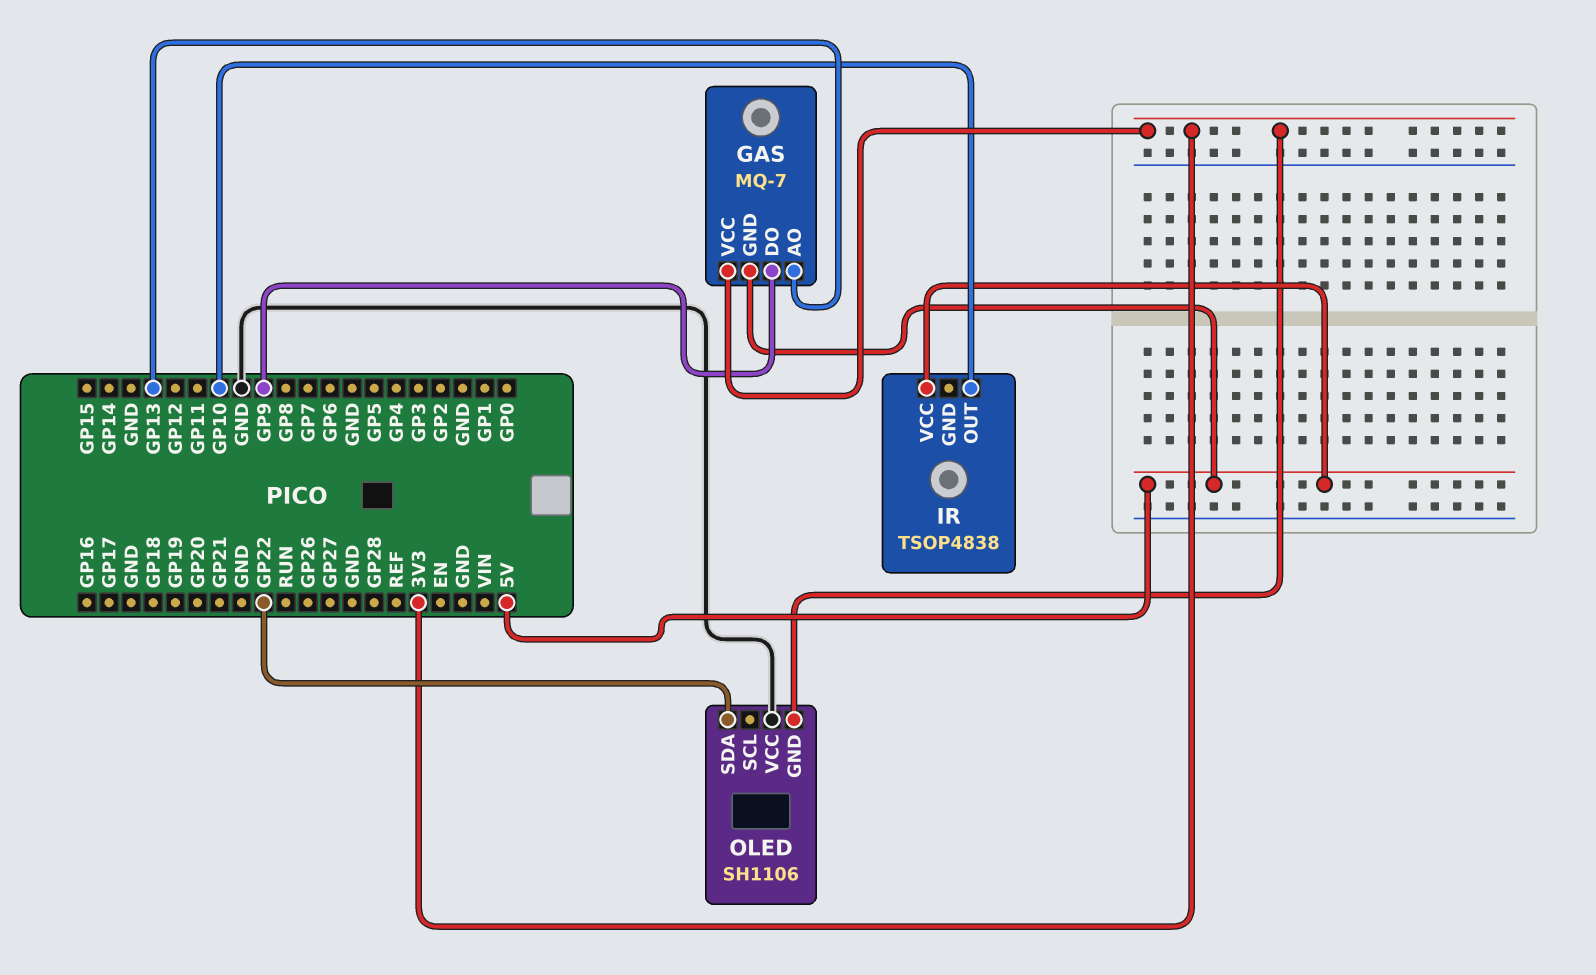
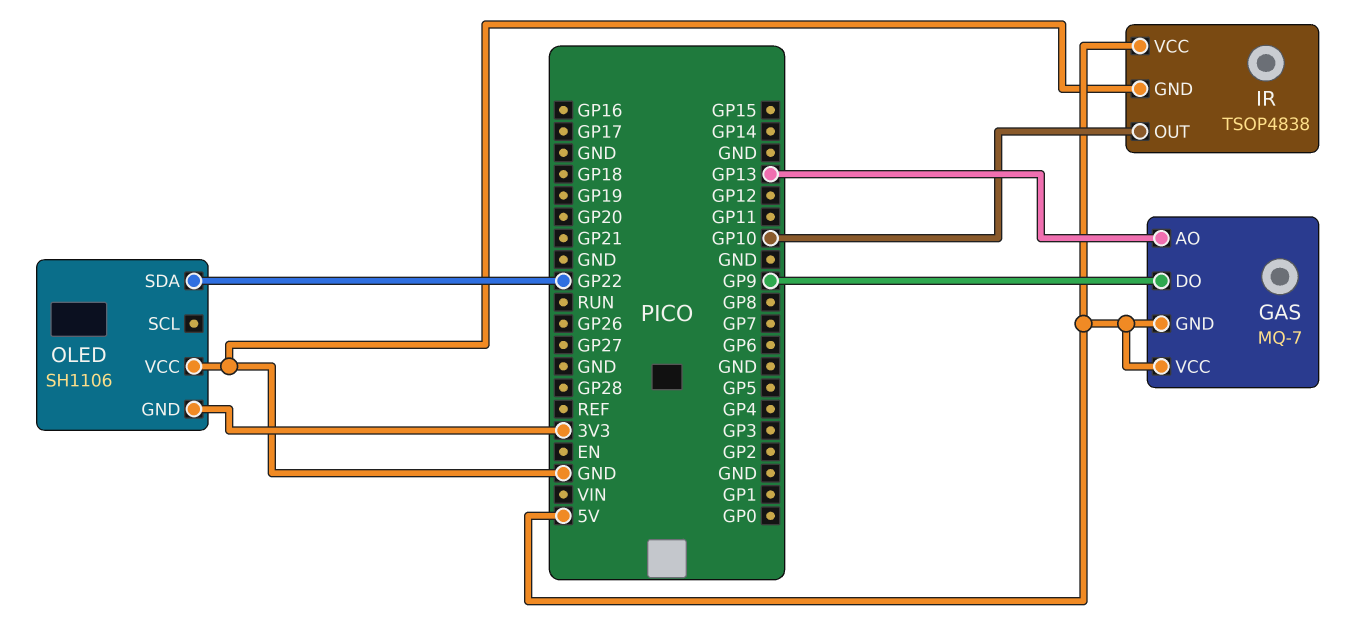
GAS pin VCC: 3V3 -> 5V
IR pin GND: none -> GND

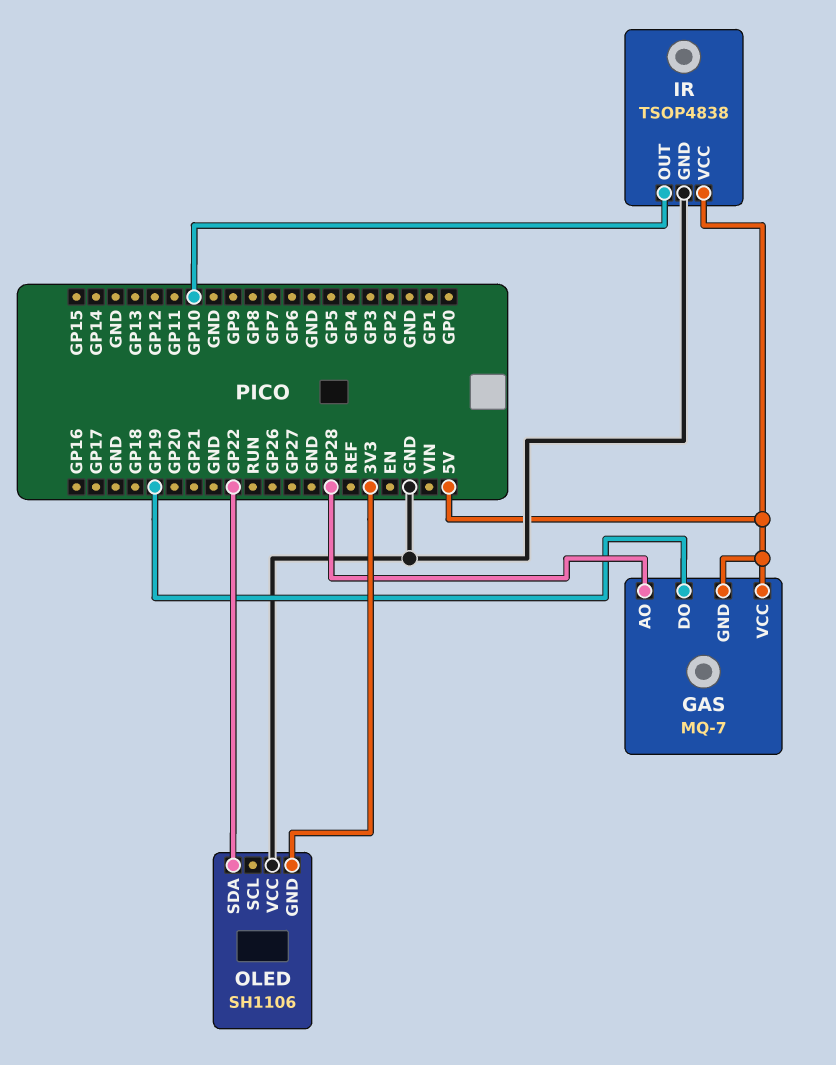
GAS pin AO: GP13 -> GP28
GAS pin DO: GP9 -> GP19

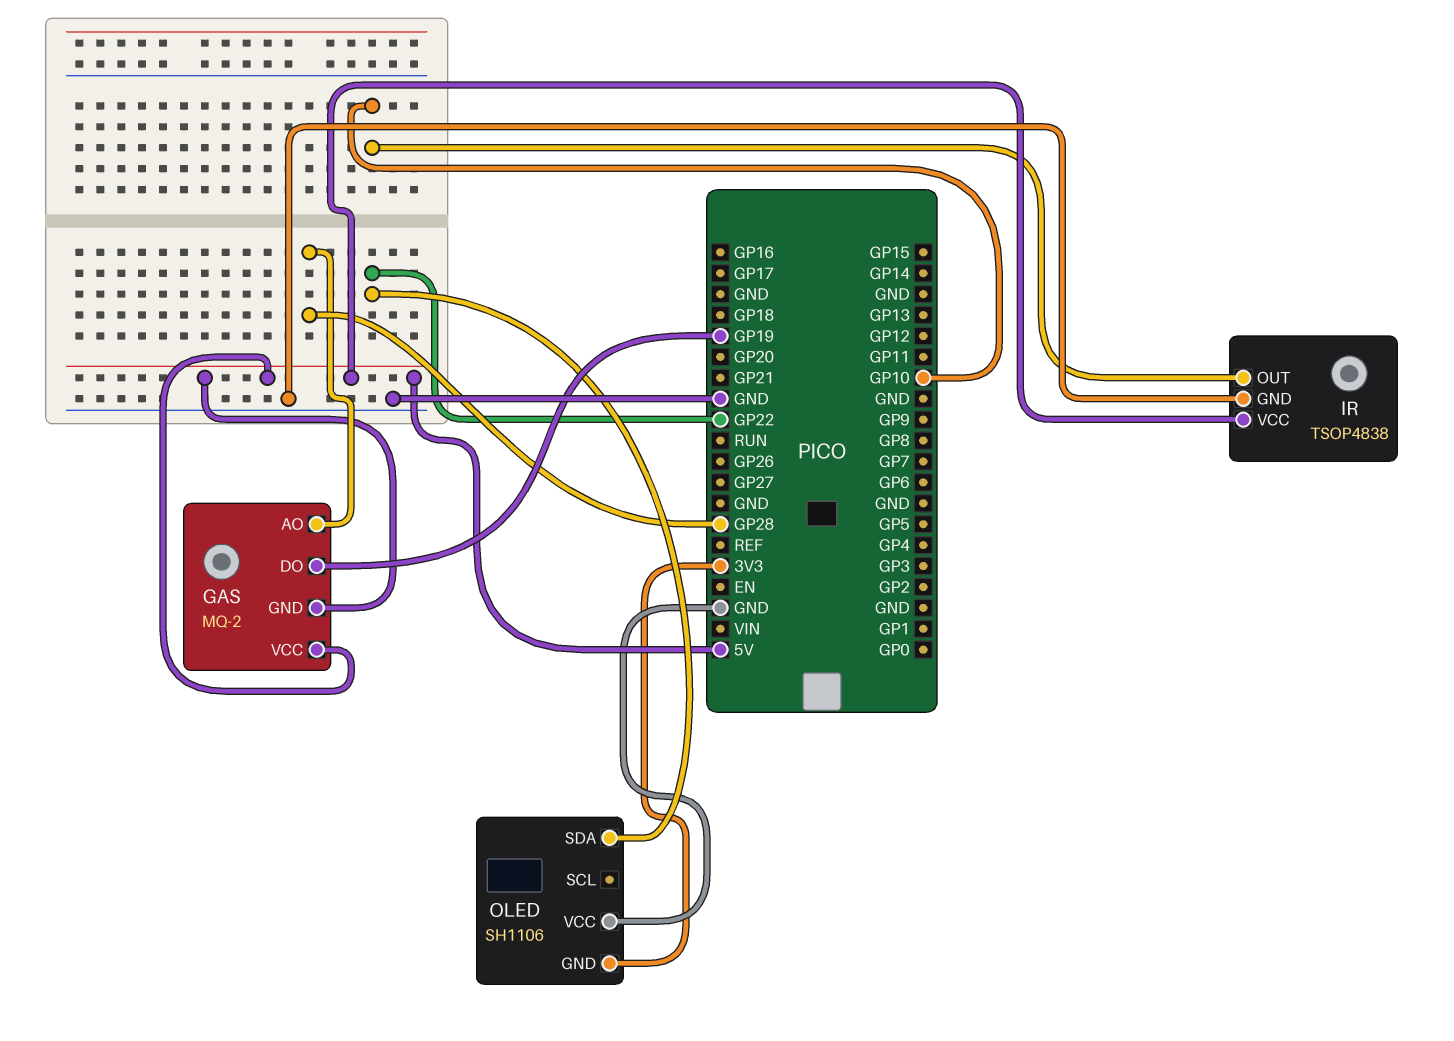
GAS: MQ-7 -> MQ-2

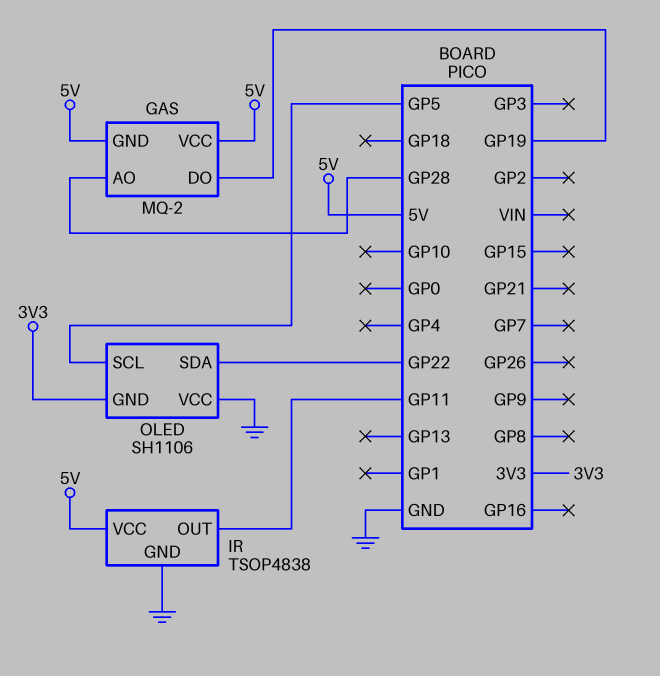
IR pin OUT: GP10 -> GP11
OLED pin SCL: none -> GP5

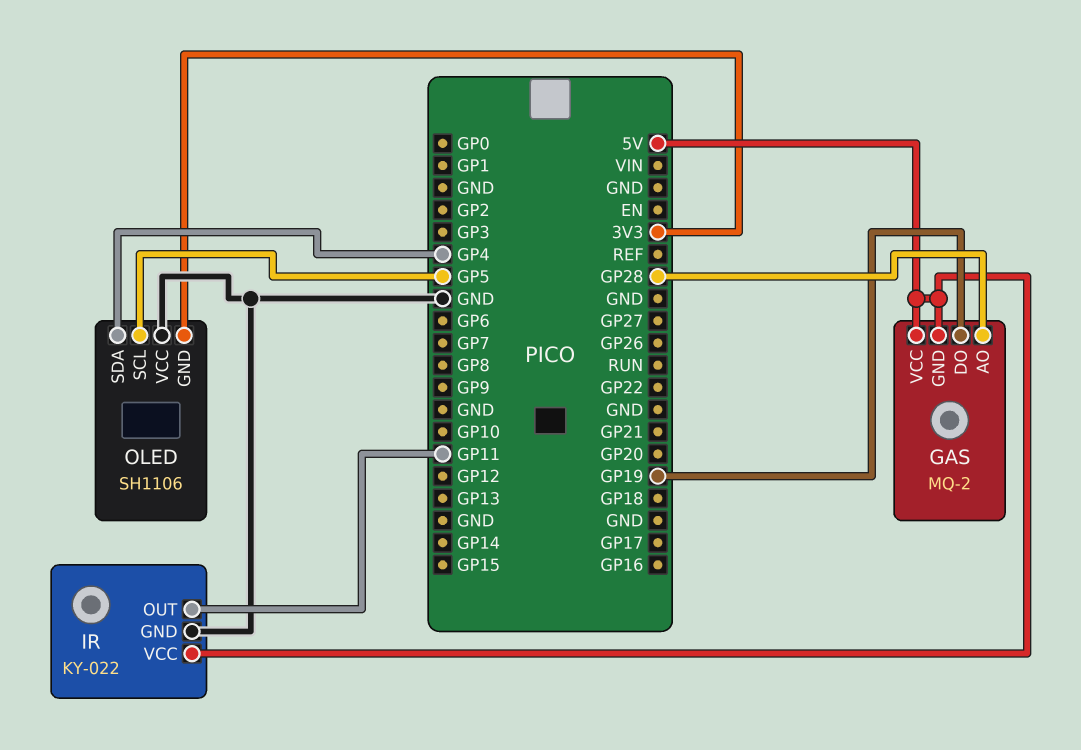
IR: TSOP4838 -> KY-022
OLED pin SDA: GP22 -> GP4

